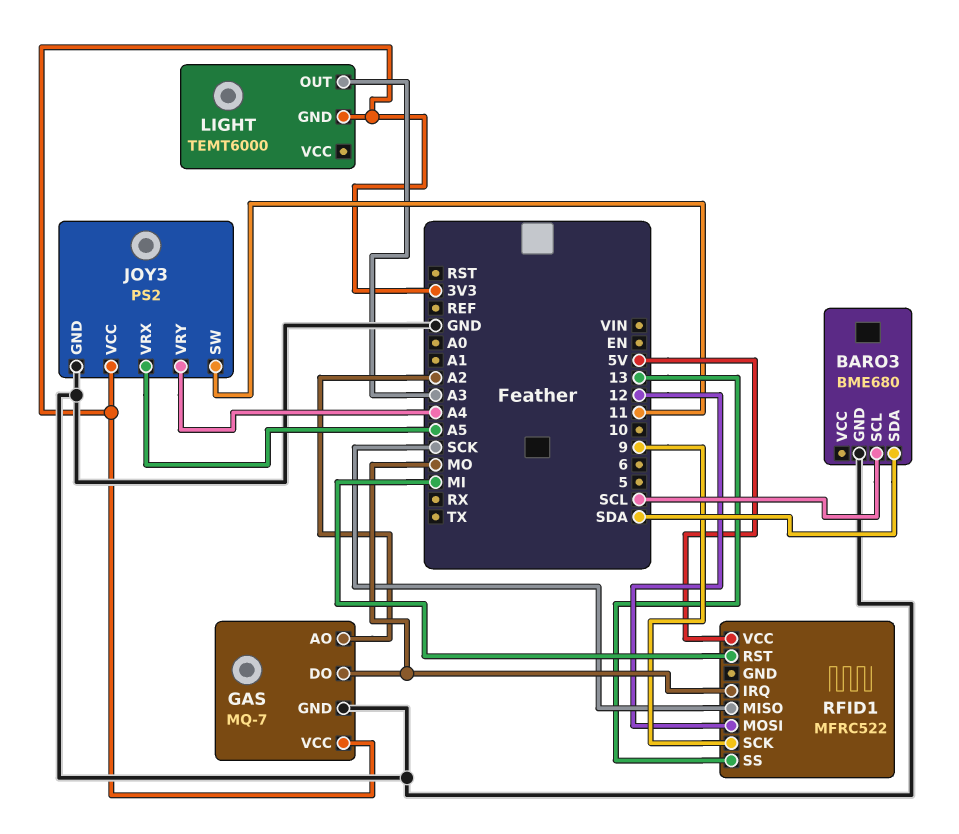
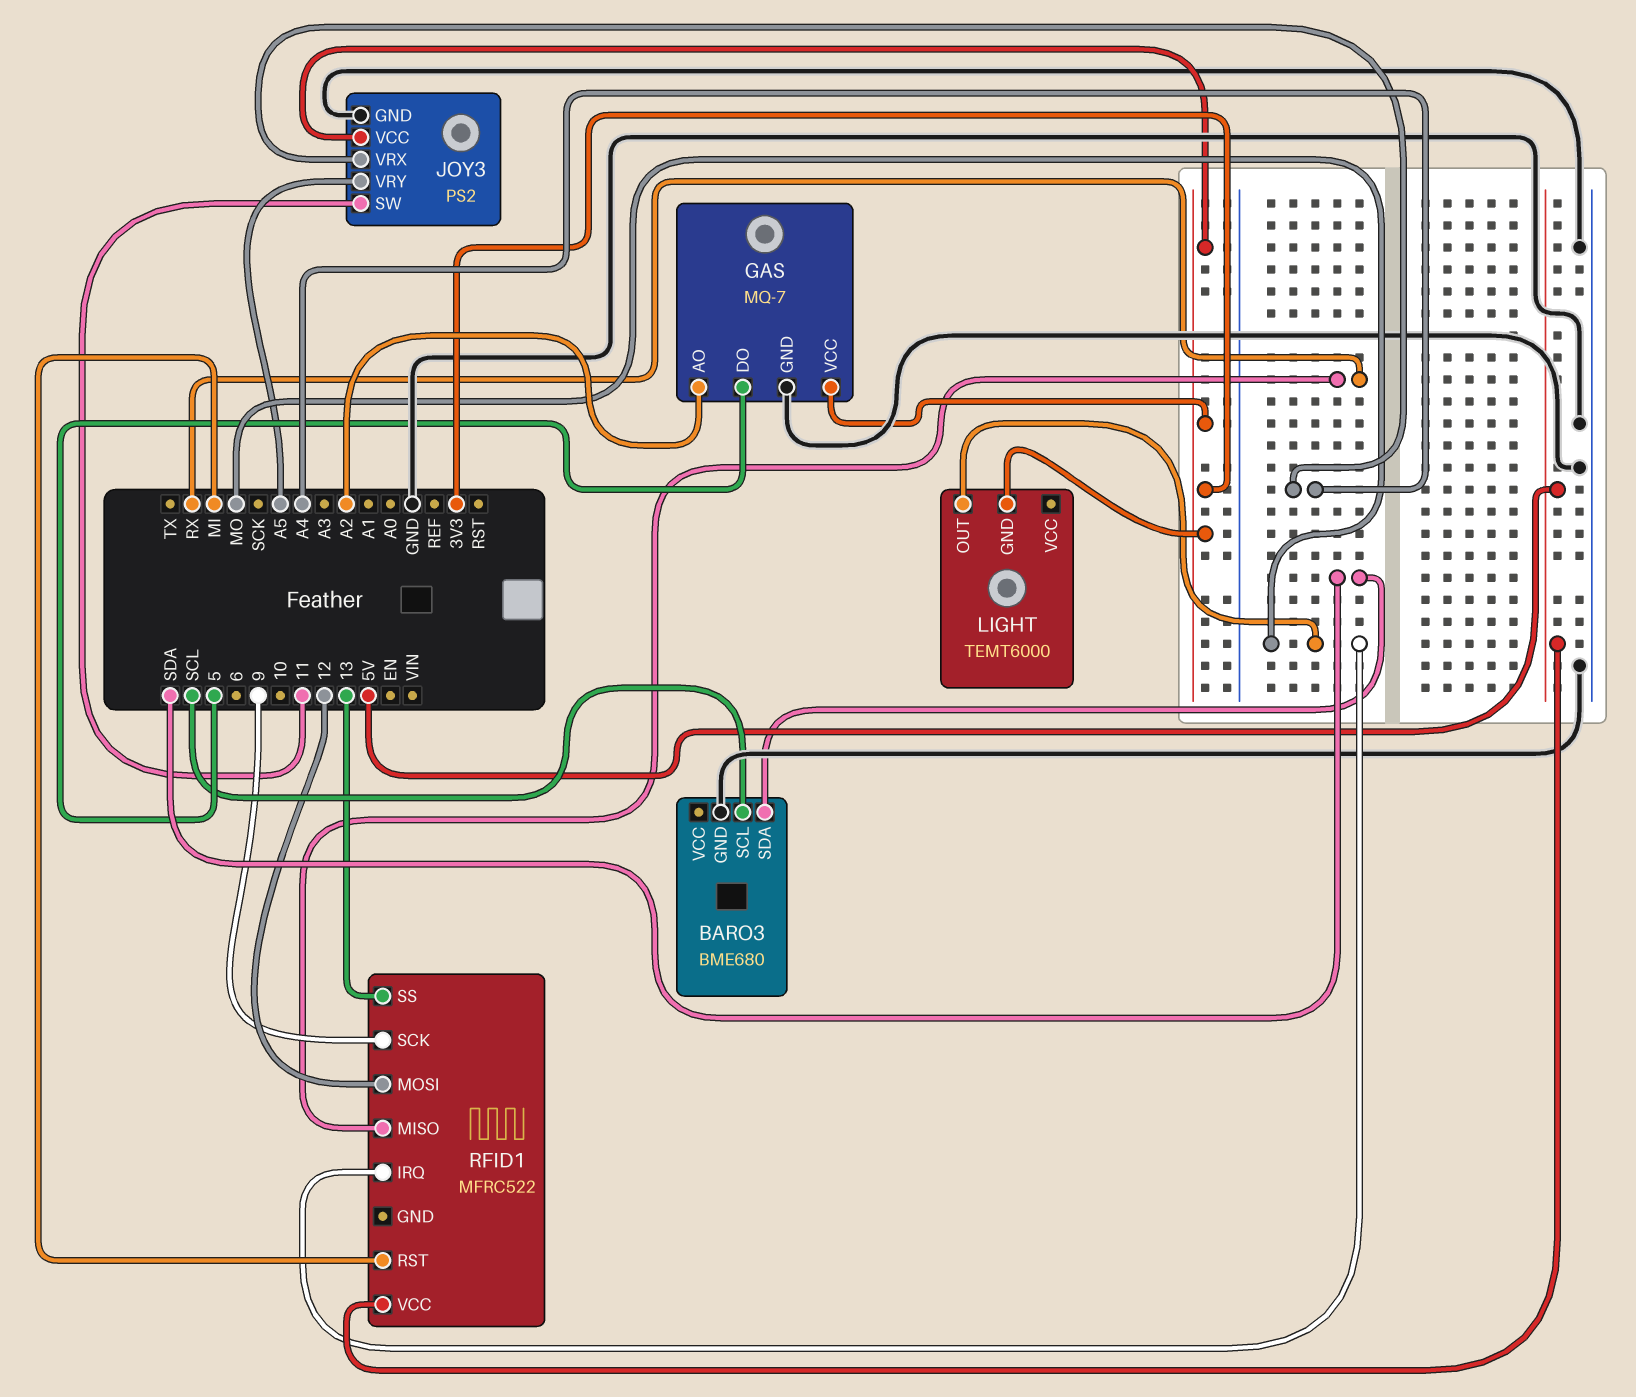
GAS pin DO: MO -> 5
JOY3 pin VRX: A5 -> A4
JOY3 pin VRY: A4 -> A5
LIGHT pin OUT: A3 -> MO
RFID1 pin MISO: SCK -> RX

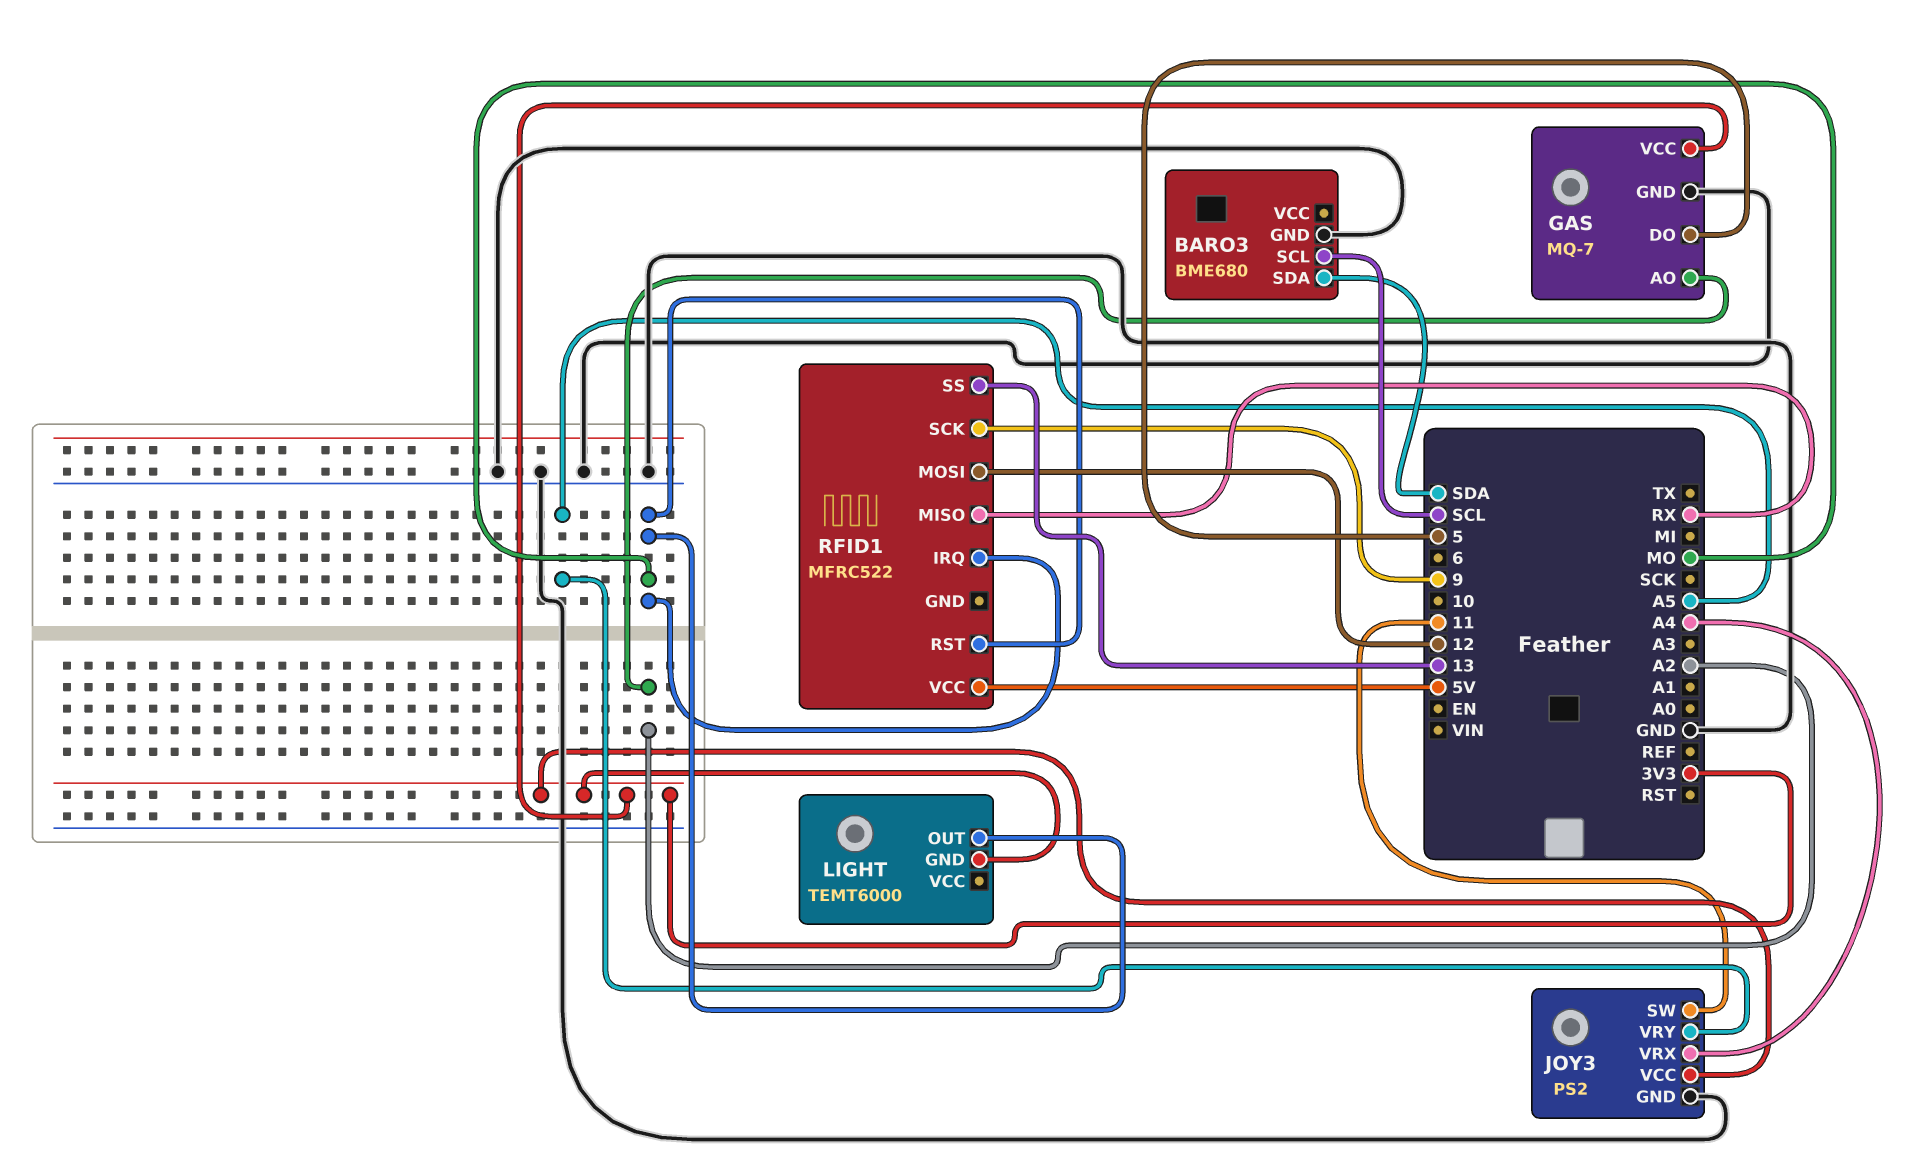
RFID1 pin RST: MI -> MO

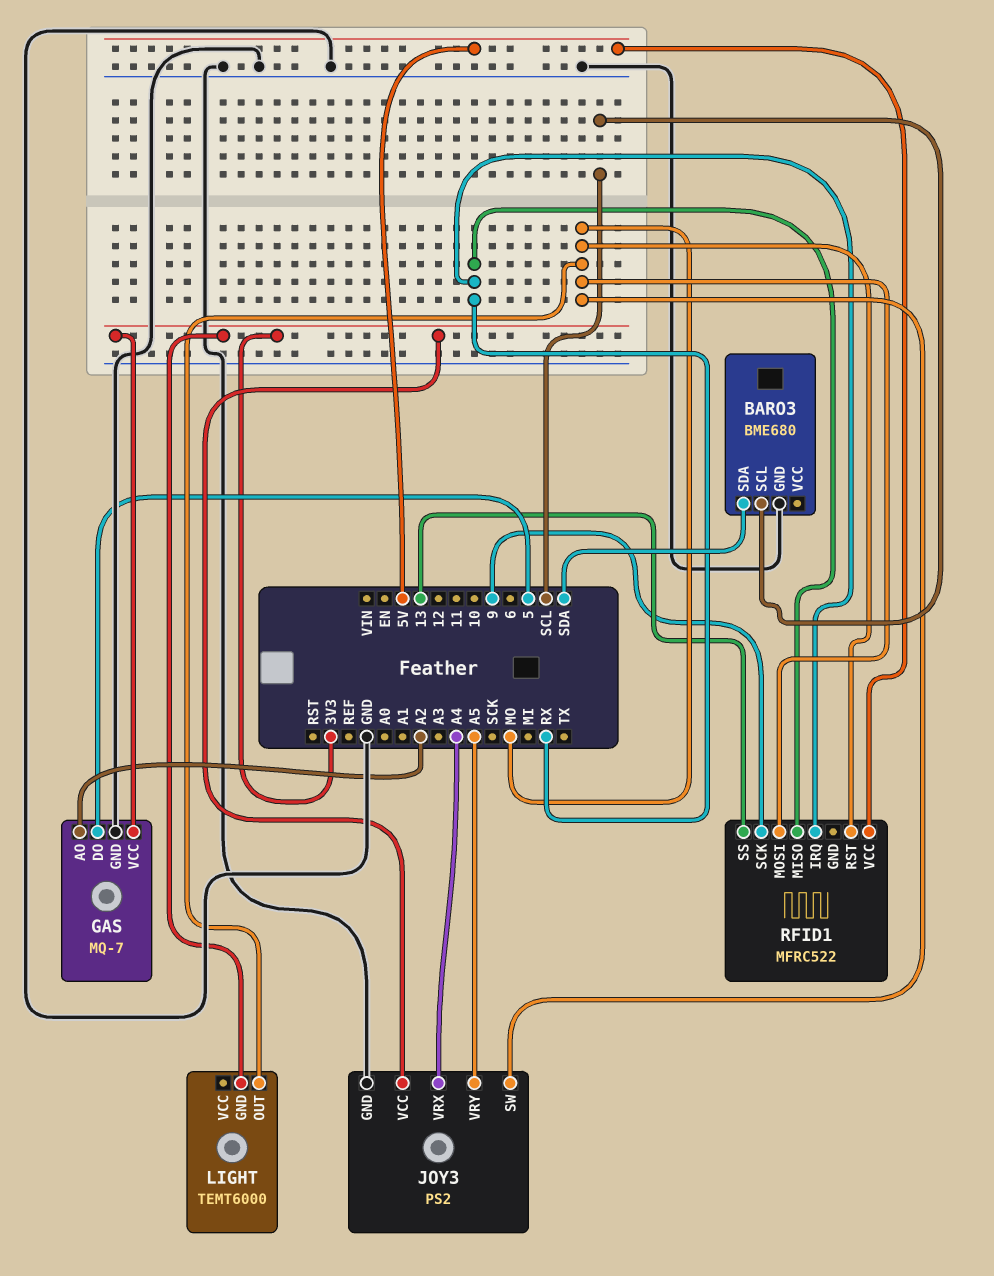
JOY3 pin SW: 11 -> MO
RFID1 pin IRQ: MO -> RX
RFID1 pin MOSI: 12 -> MO

